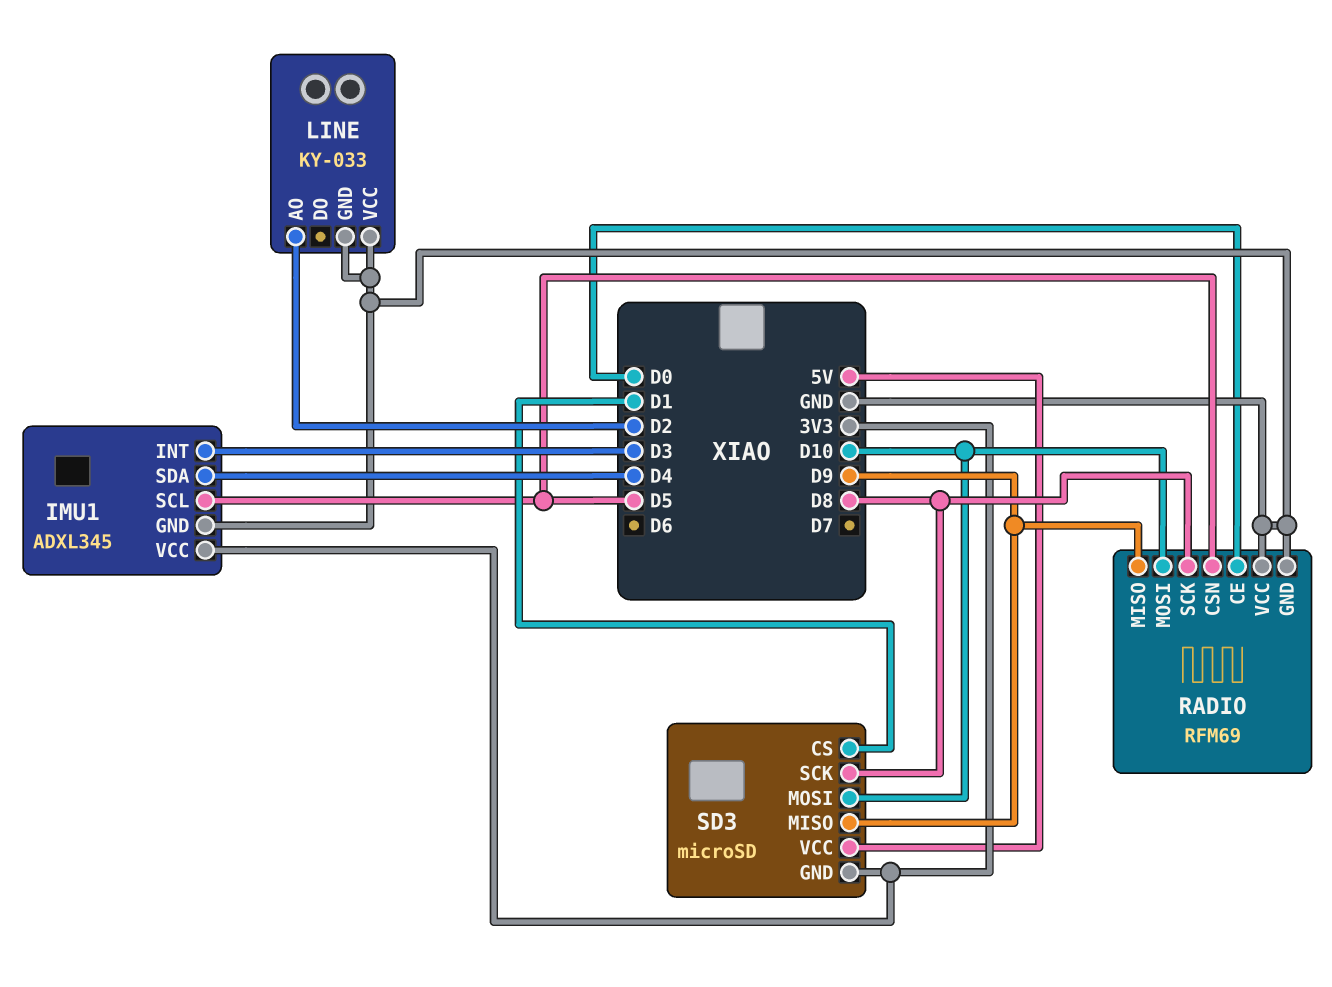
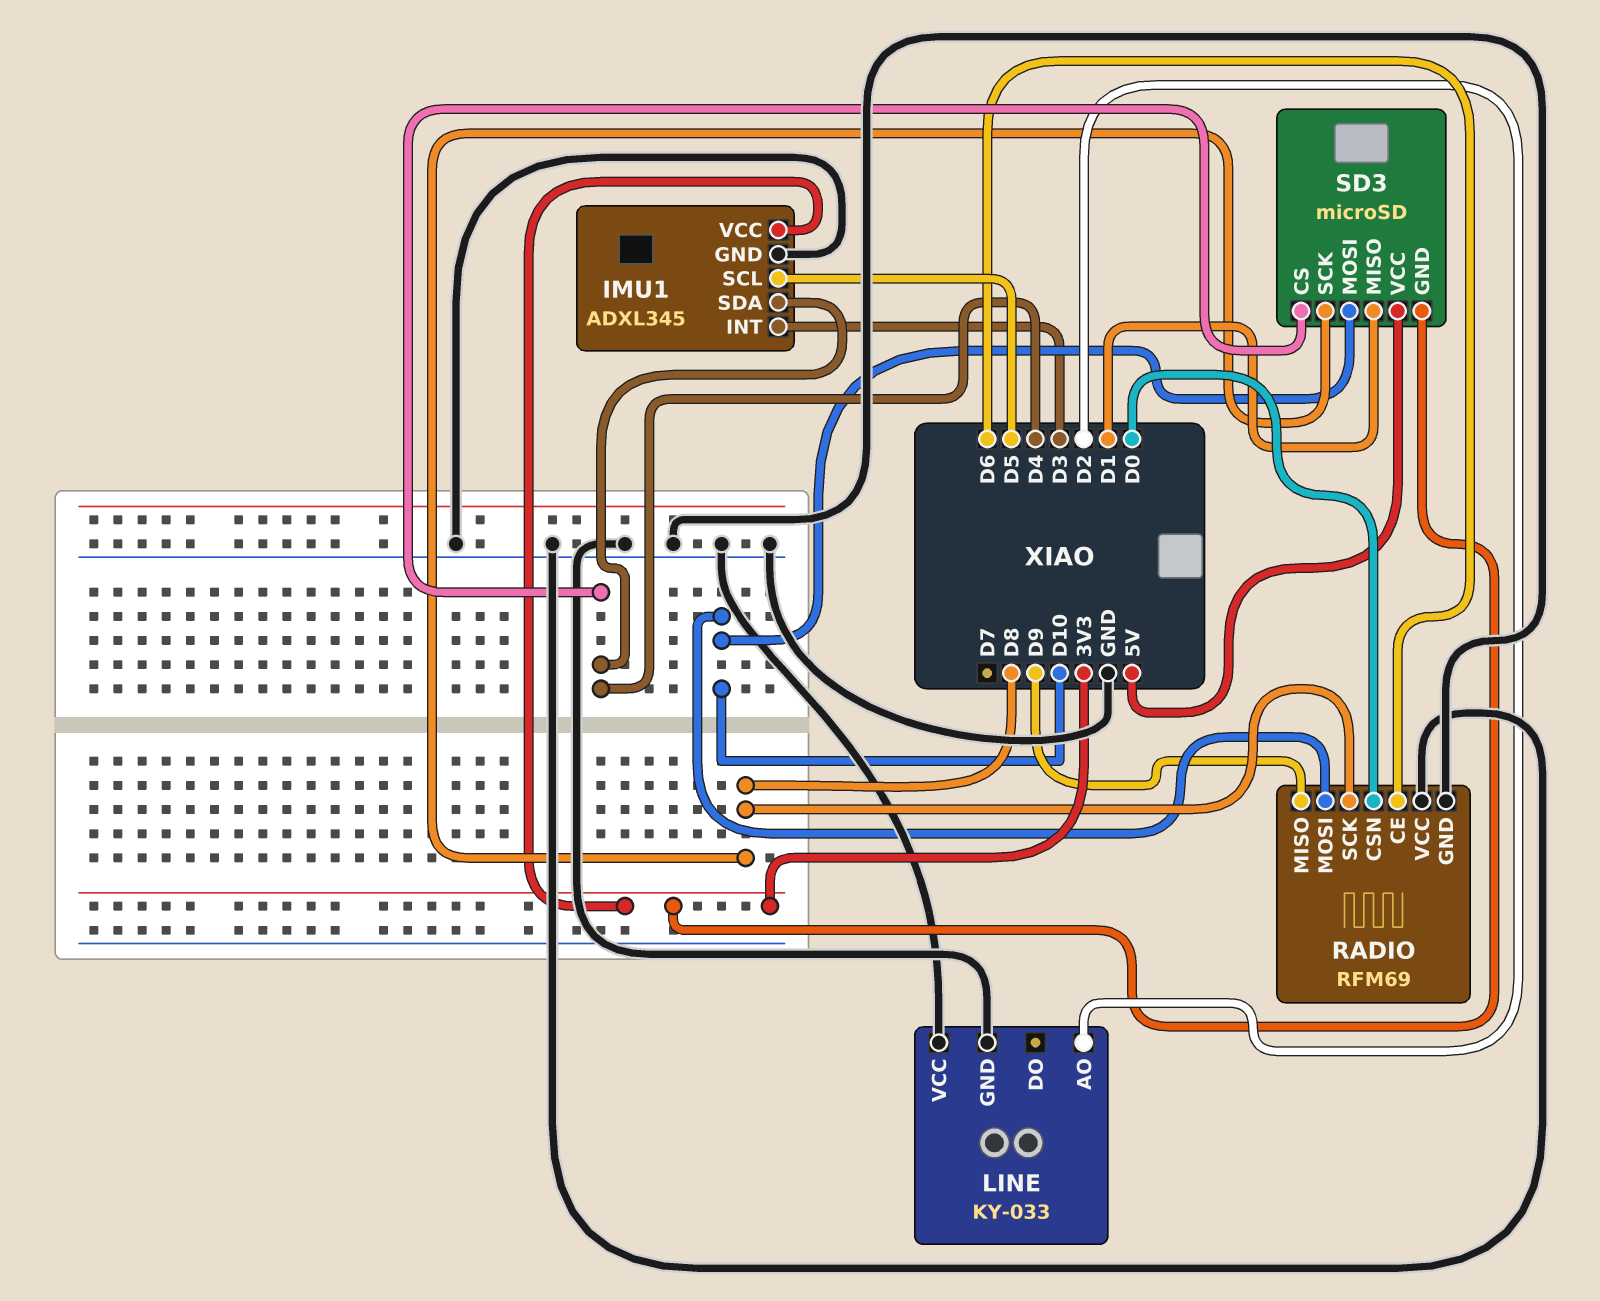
RADIO pin CE: D0 -> D6
RADIO pin CSN: D5 -> D0
SD3 pin CS: D1 -> D4
SD3 pin MISO: D9 -> D1

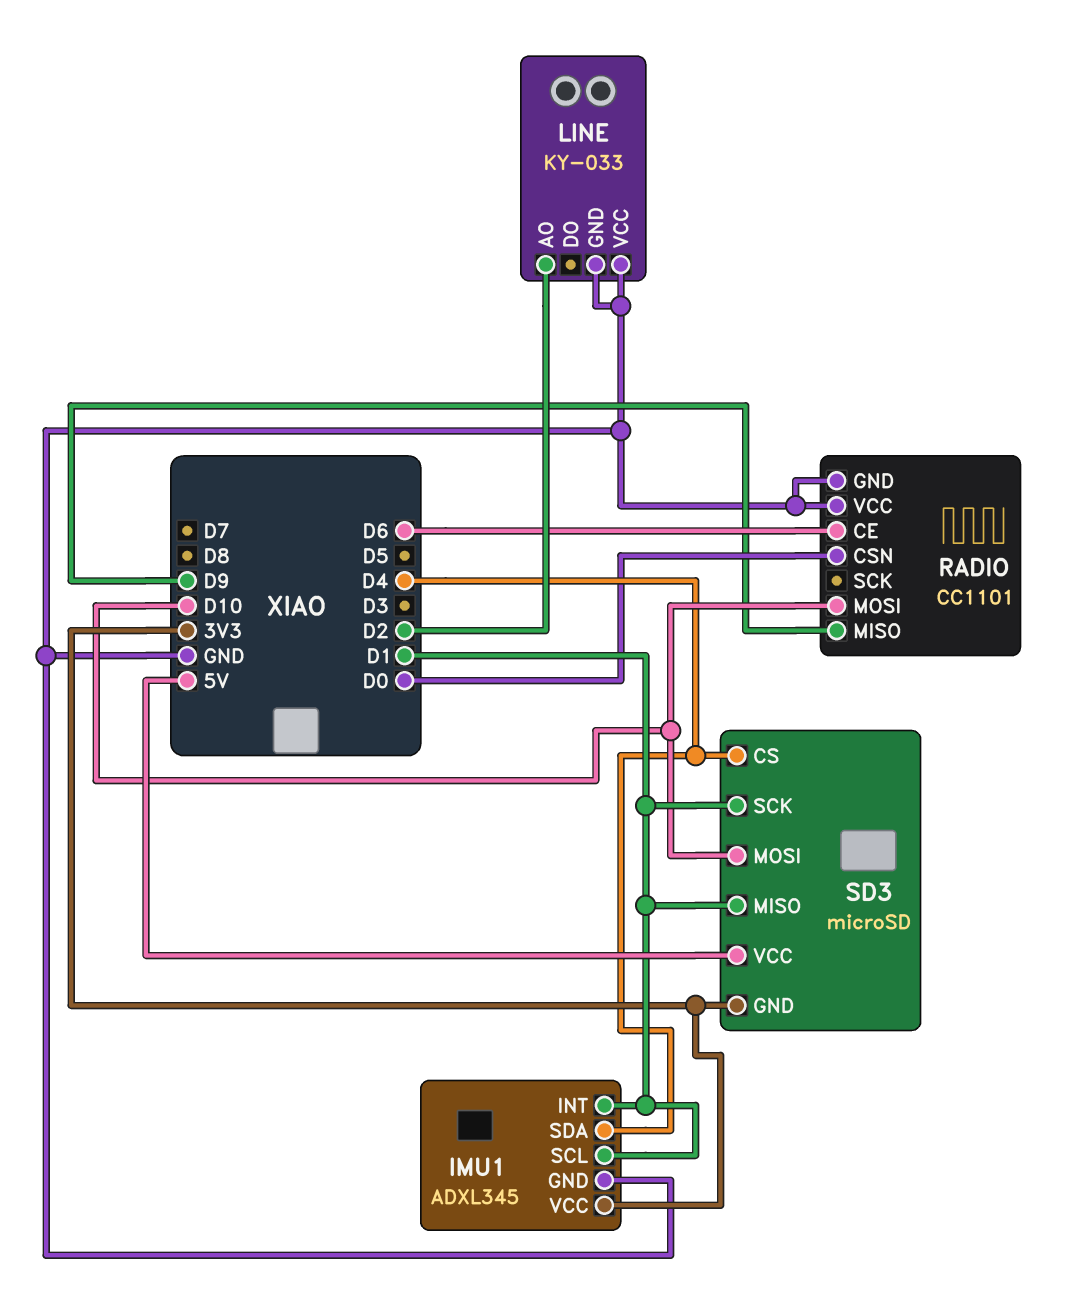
IMU1 pin INT: D3 -> D1
IMU1 pin SCL: D5 -> D1
RADIO: RFM69 -> CC1101
RADIO pin SCK: D8 -> none
SD3 pin SCK: D8 -> D1

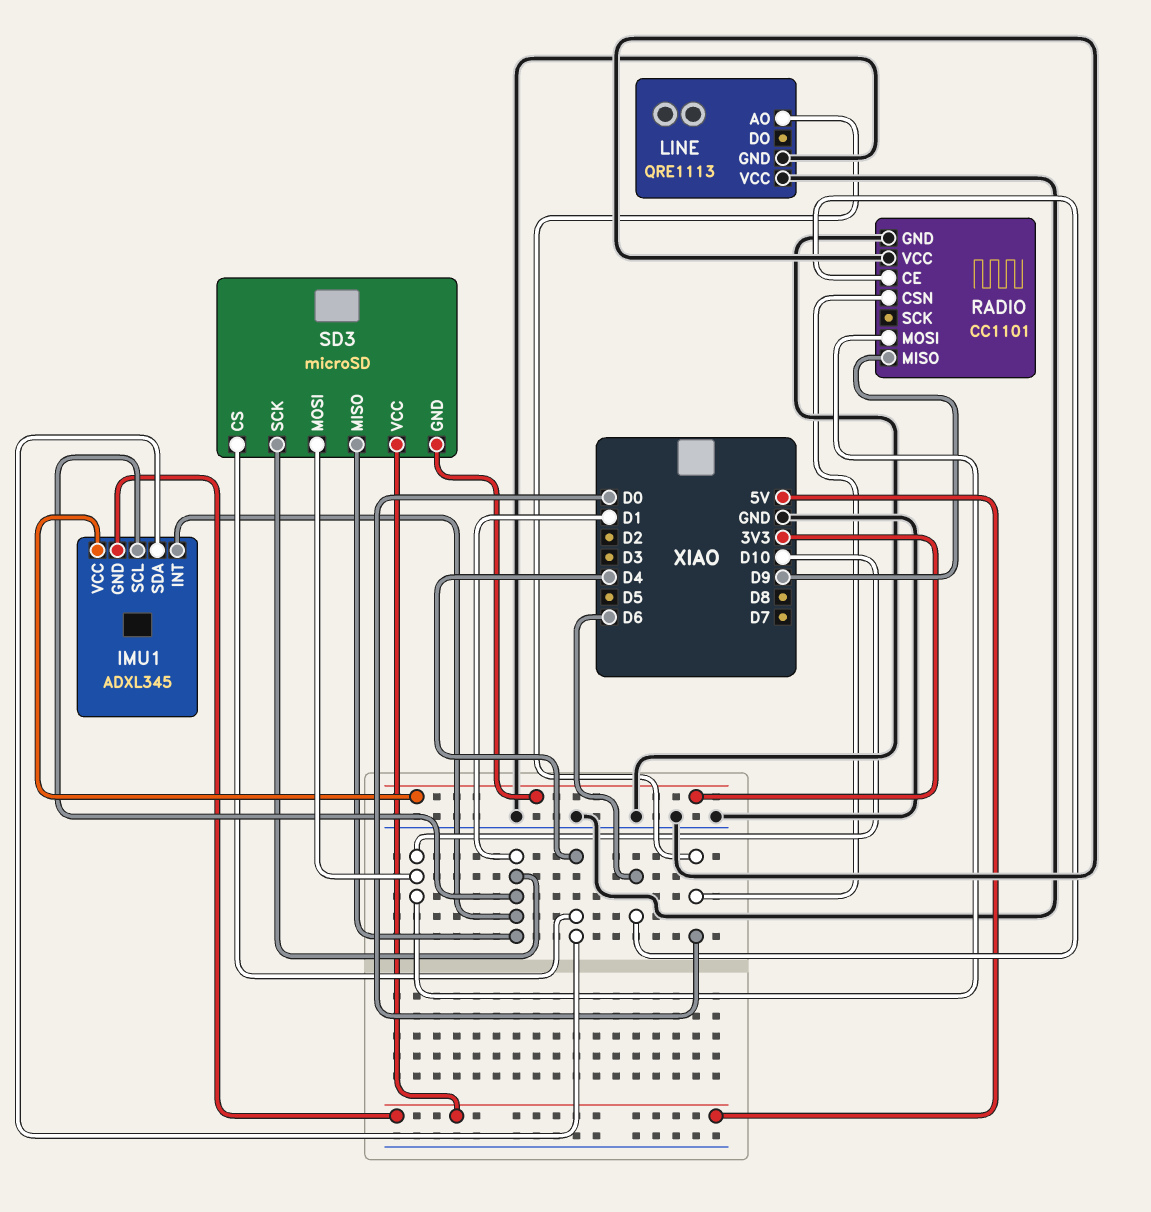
IMU1 pin GND: GND -> 5V
LINE: KY-033 -> QRE1113
LINE pin AO: D2 -> D0

